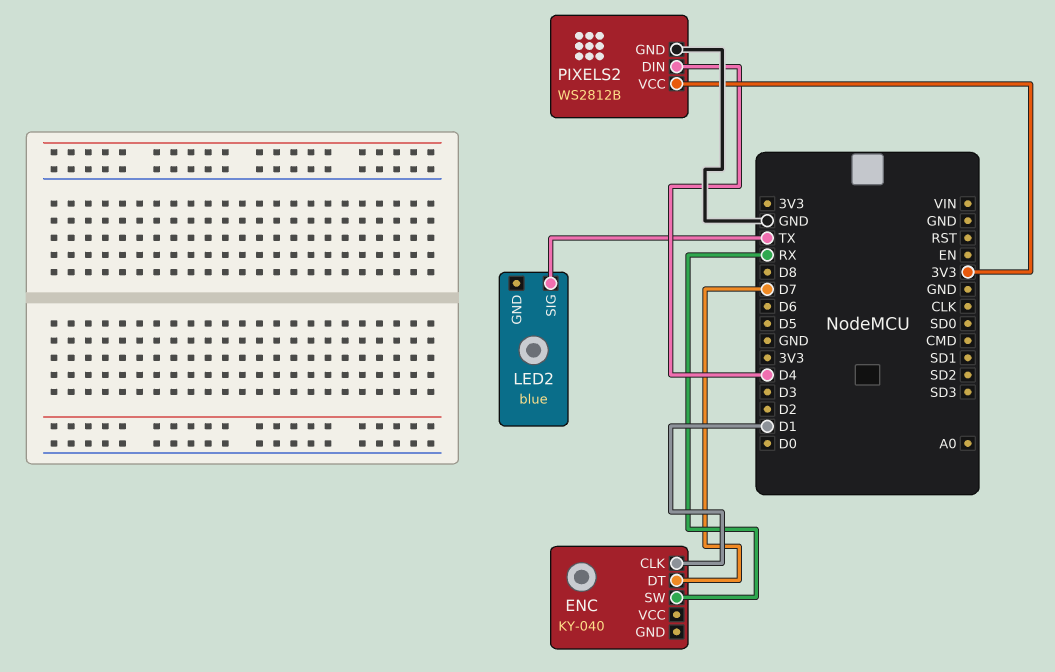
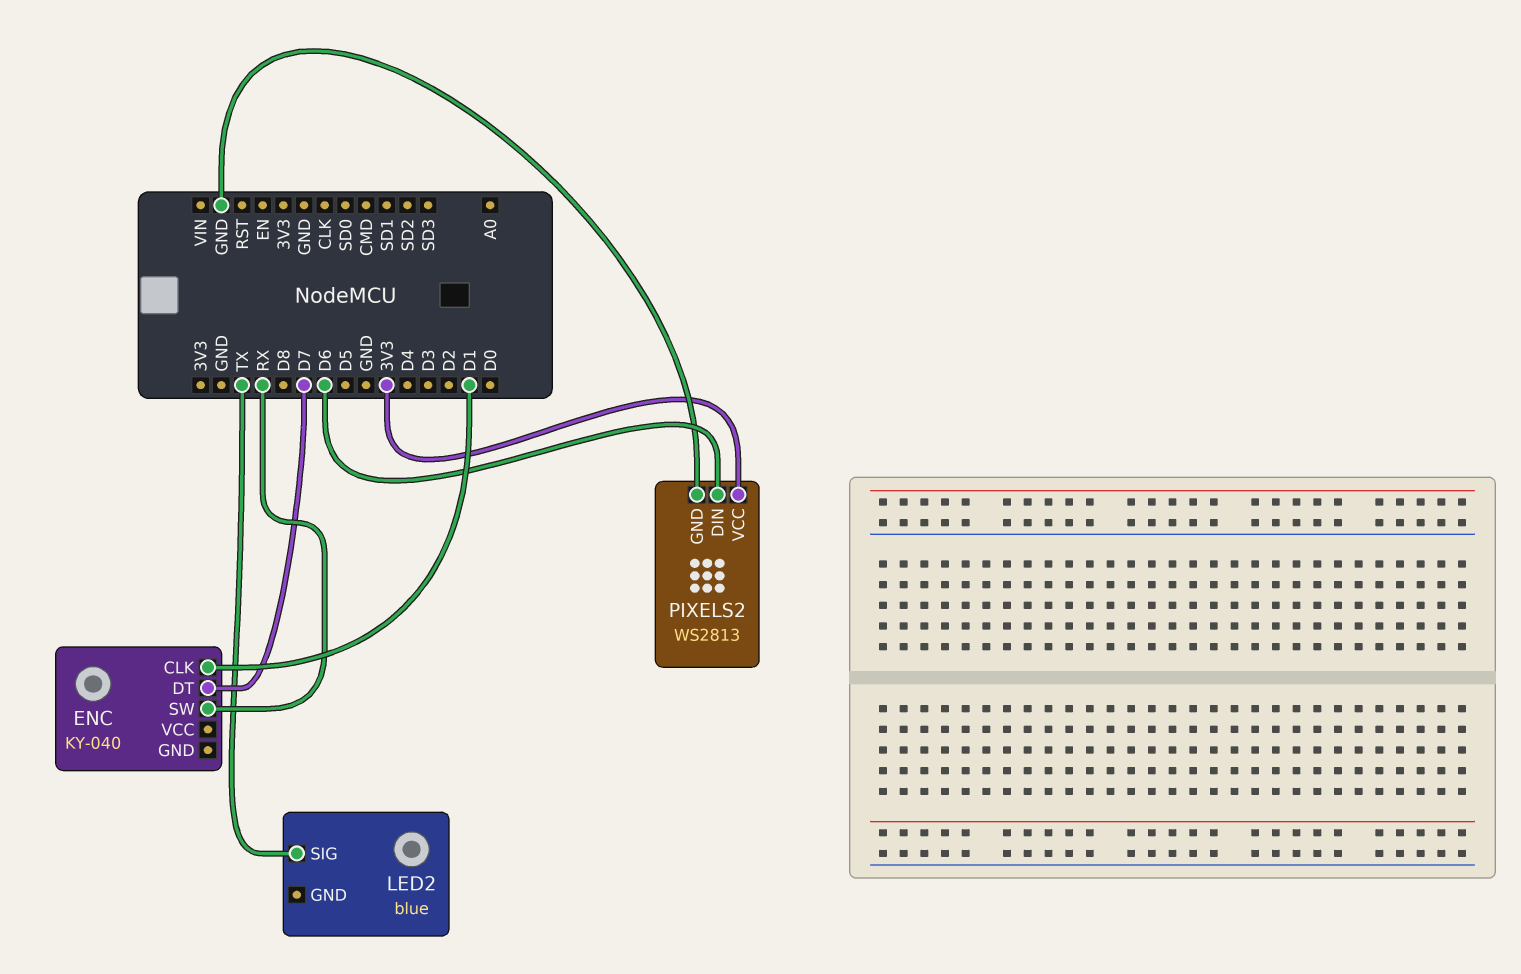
PIXELS2: WS2812B -> WS2813
PIXELS2 pin DIN: D4 -> D6

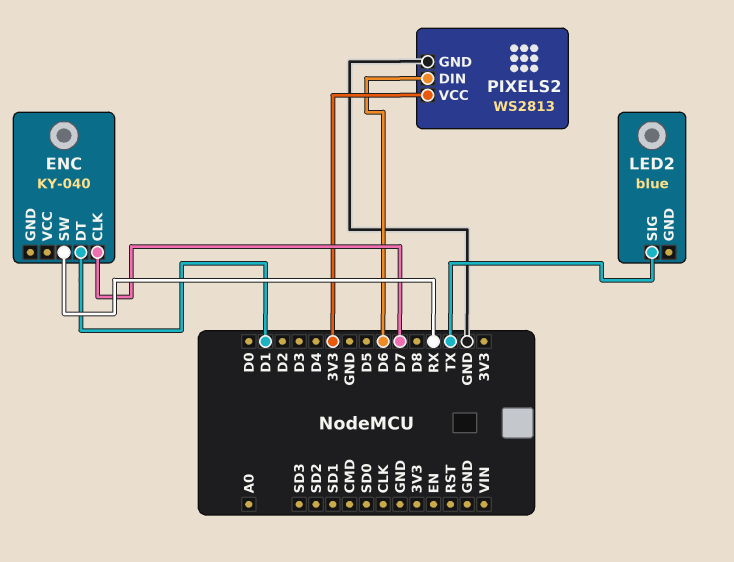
ENC pin CLK: D1 -> D7
ENC pin DT: D7 -> D1

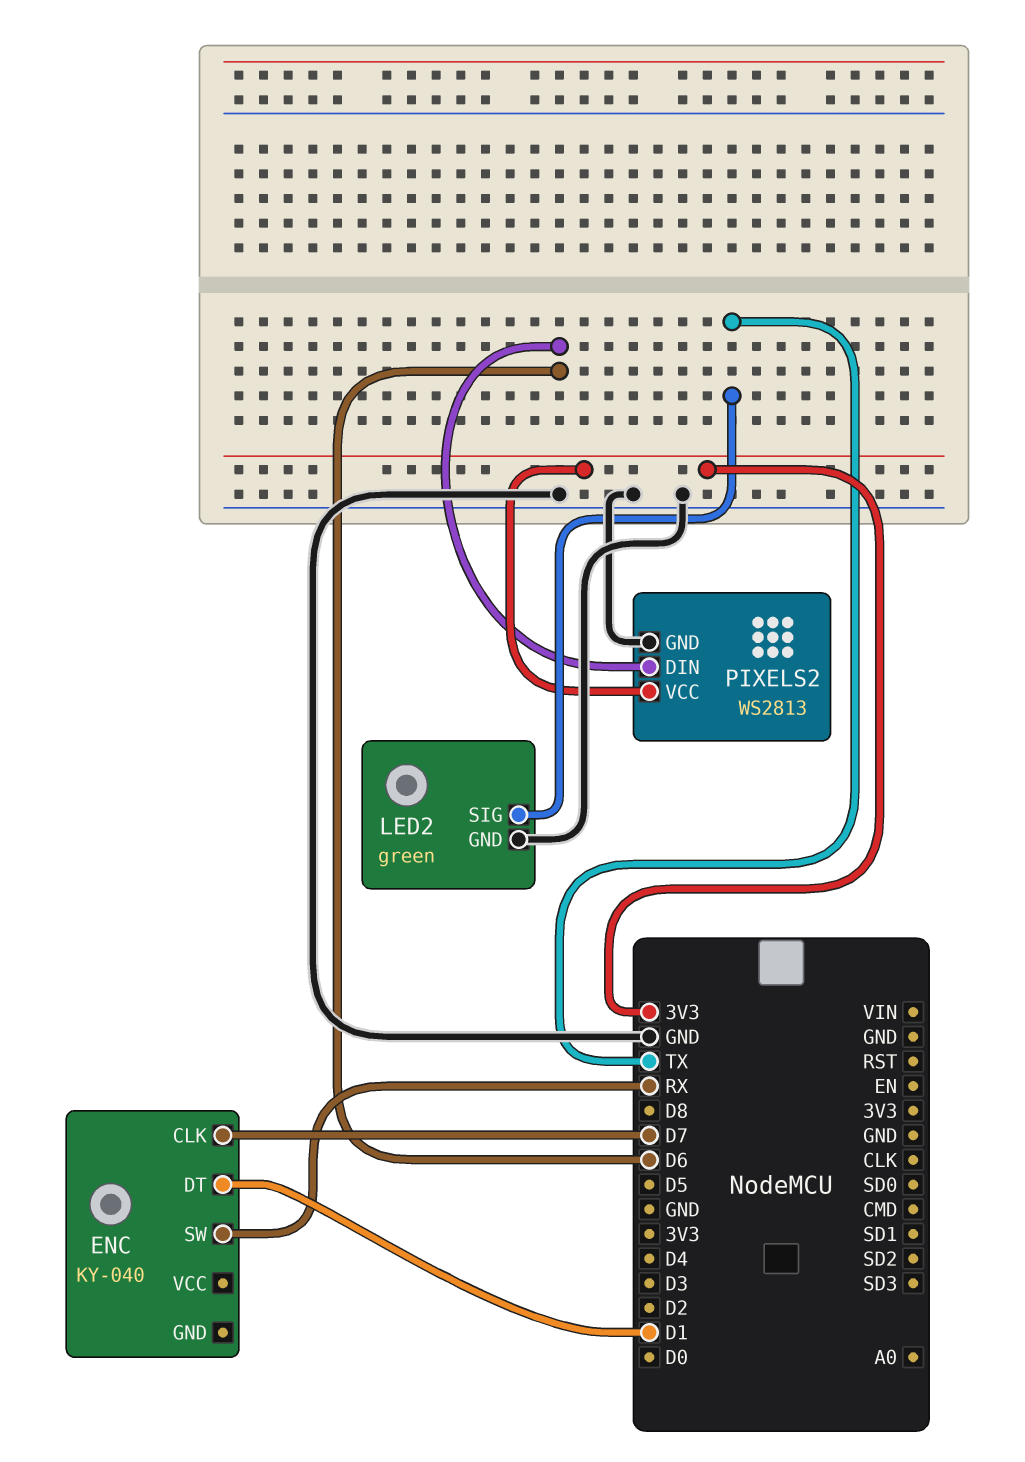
LED2: blue -> green
LED2 pin GND: none -> GND

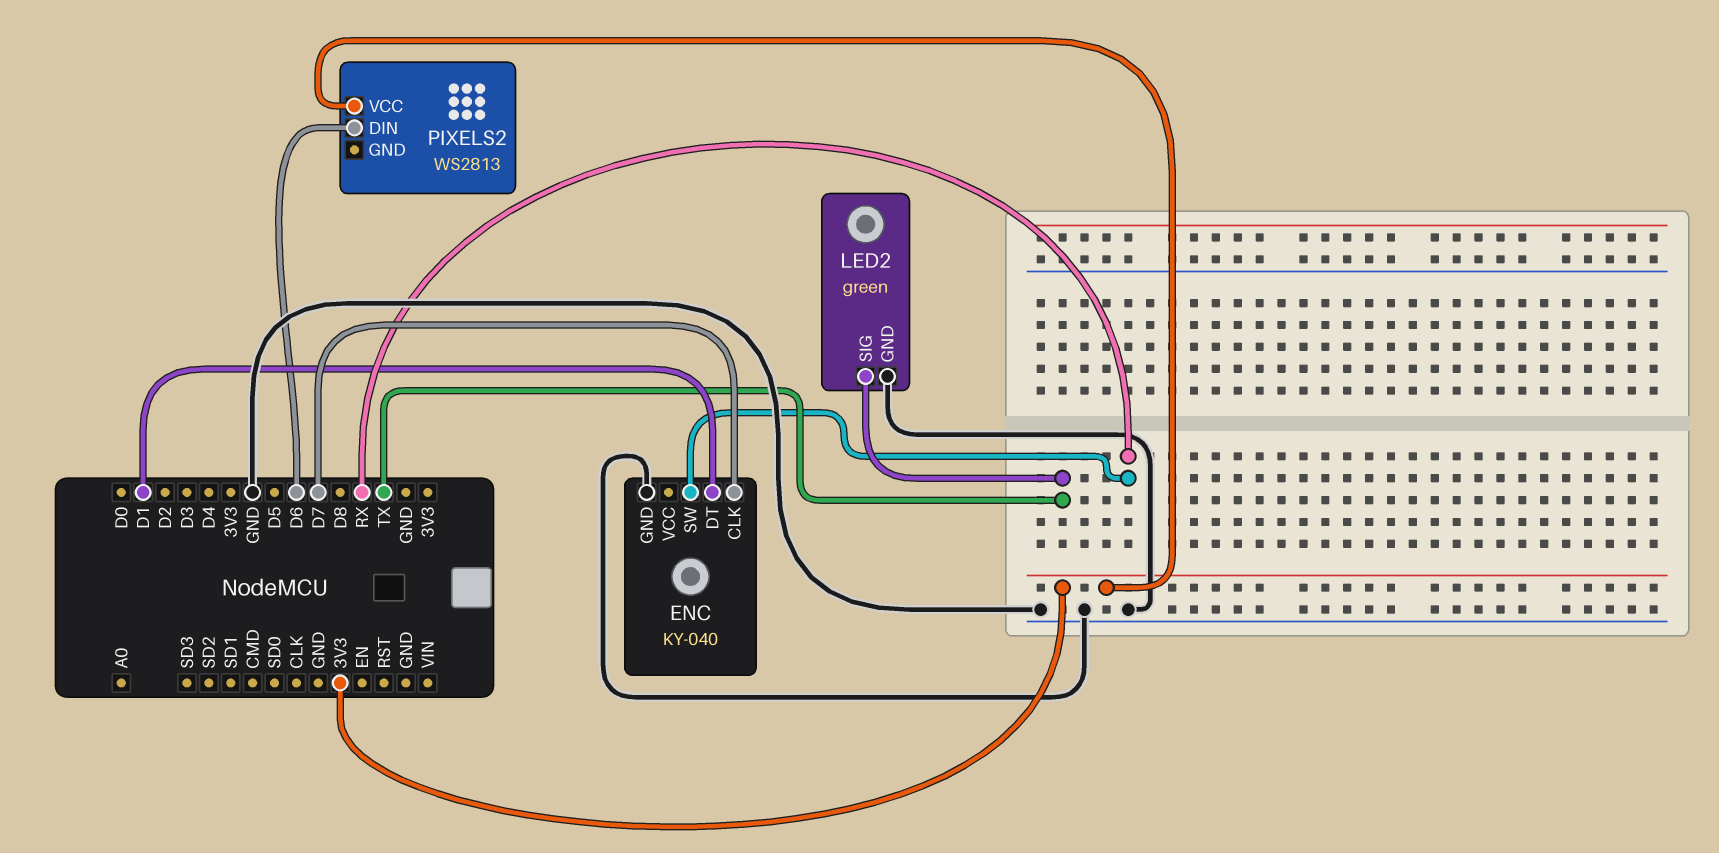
ENC pin GND: none -> GND
PIXELS2 pin GND: GND -> none

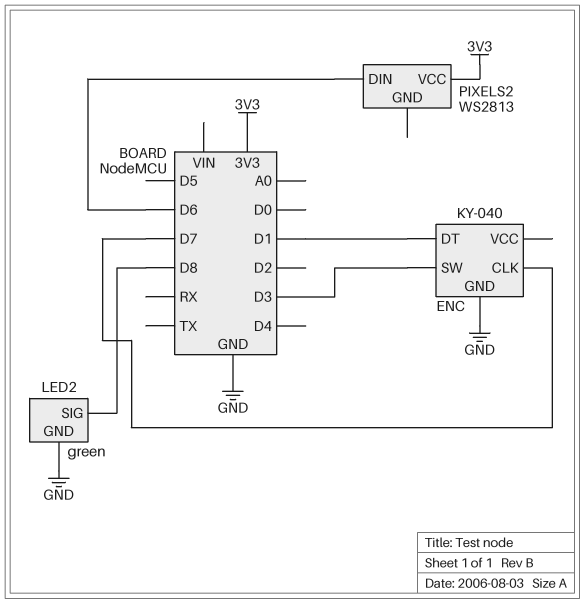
ENC pin SW: RX -> D3
LED2 pin SIG: TX -> D8

